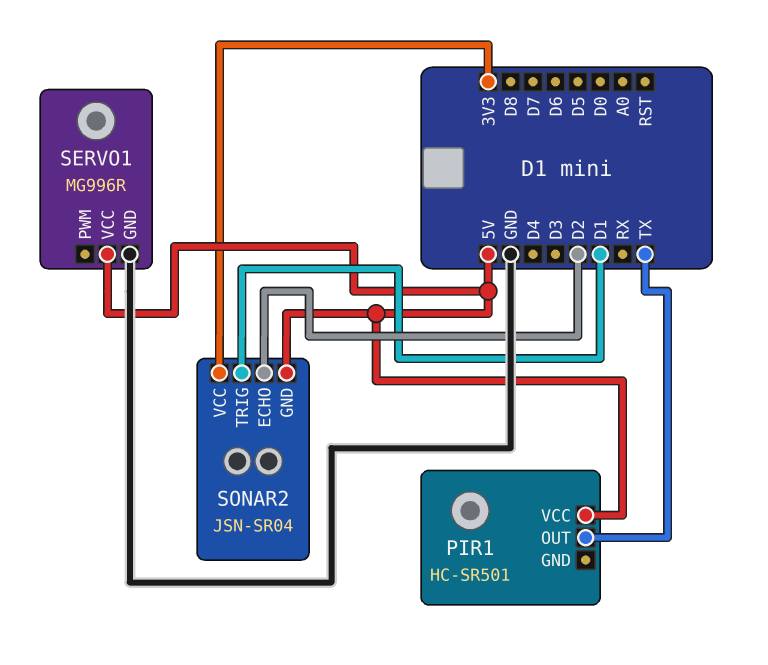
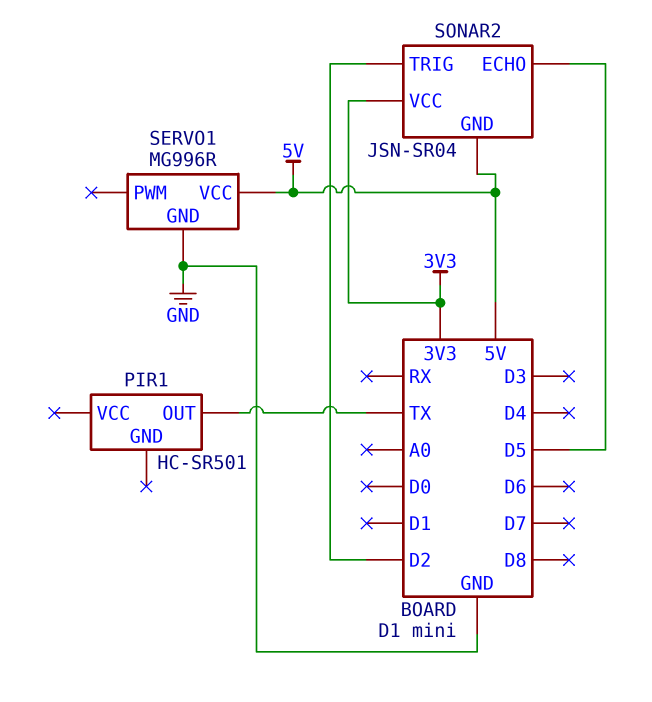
PIR1 pin VCC: 5V -> none
SONAR2 pin ECHO: D2 -> D5
SONAR2 pin TRIG: D1 -> D2

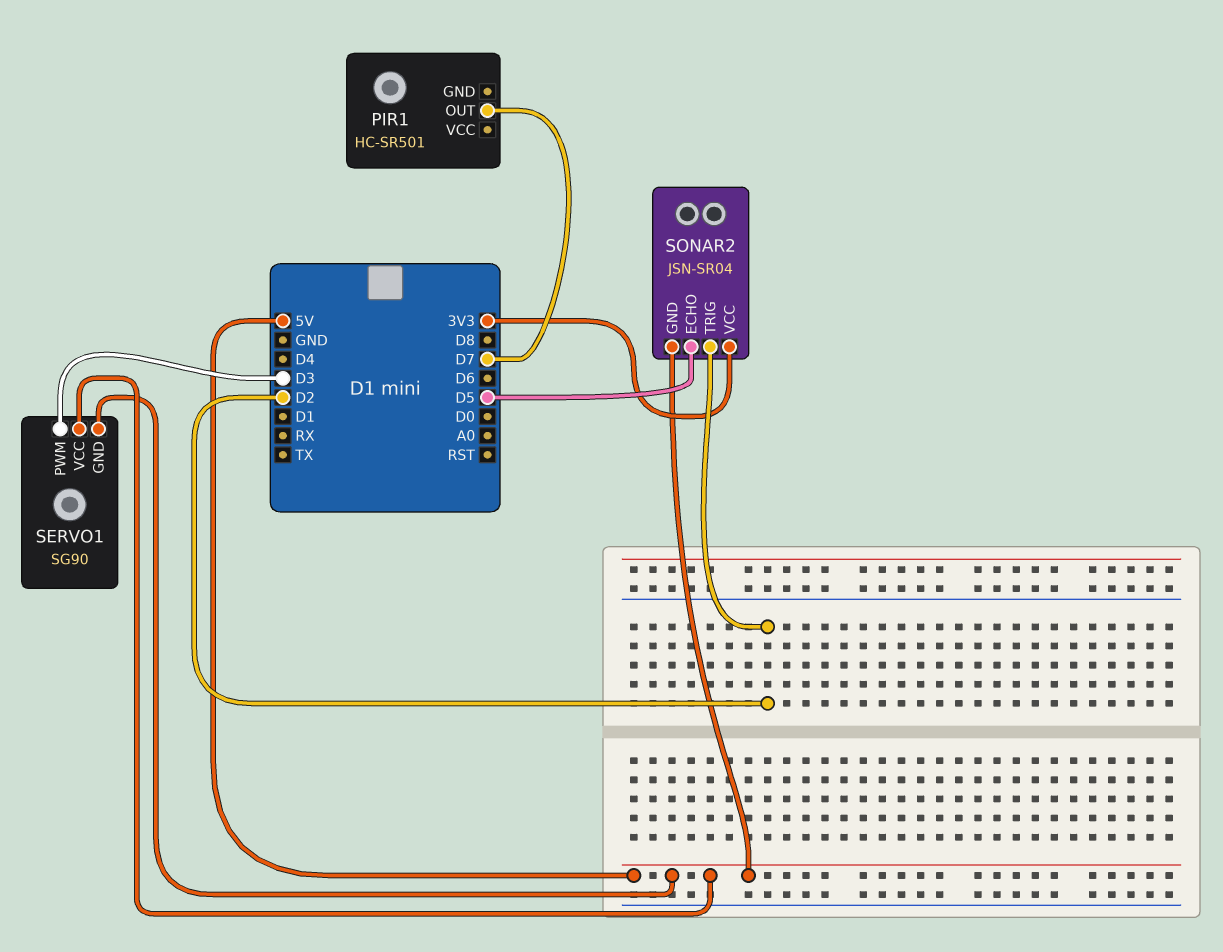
PIR1 pin OUT: TX -> D7
SERVO1: MG996R -> SG90
SERVO1 pin GND: GND -> 5V
SERVO1 pin PWM: none -> D3

